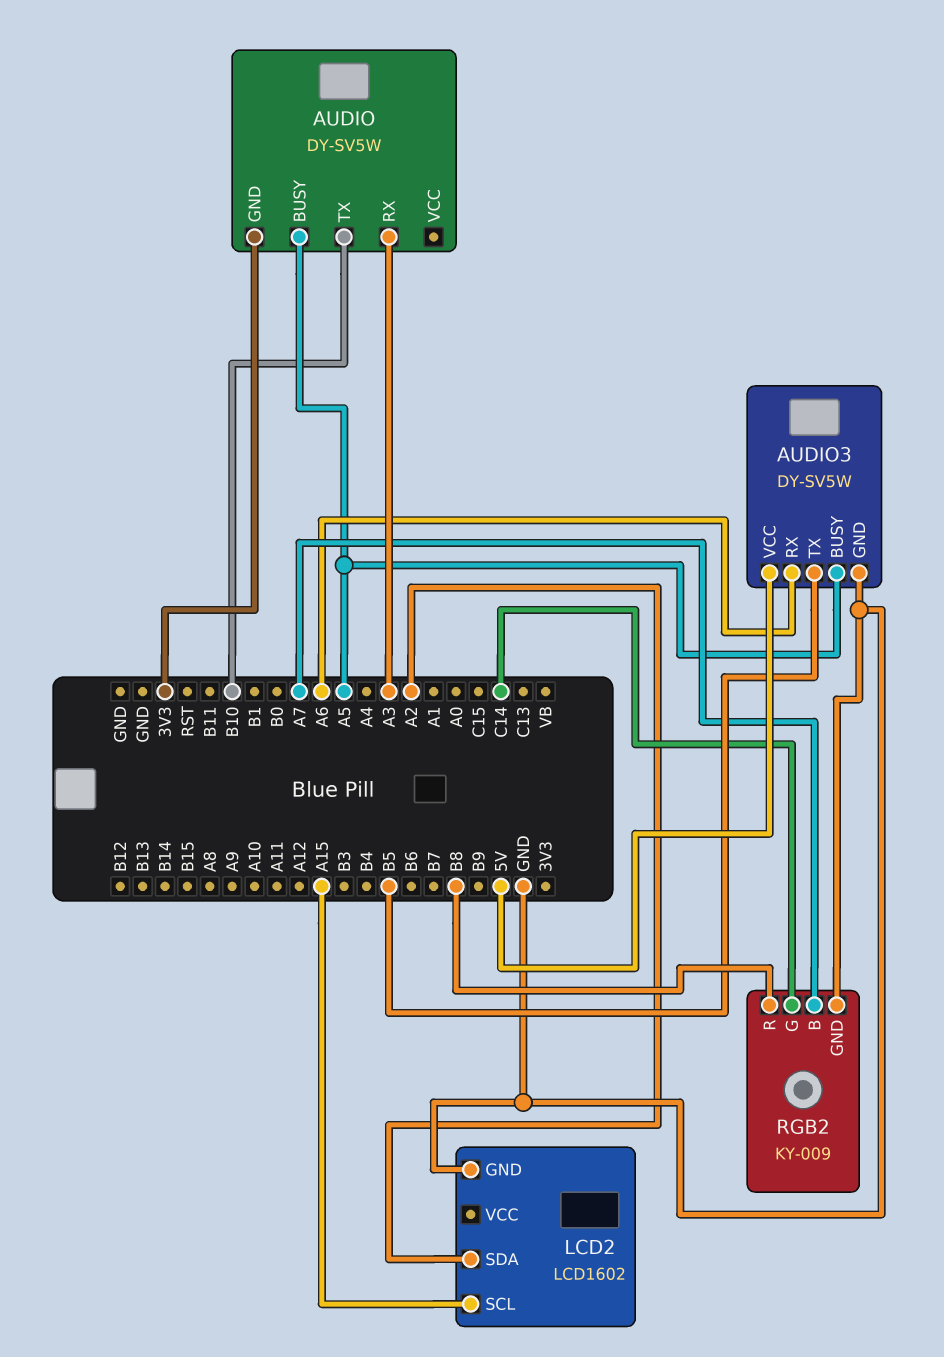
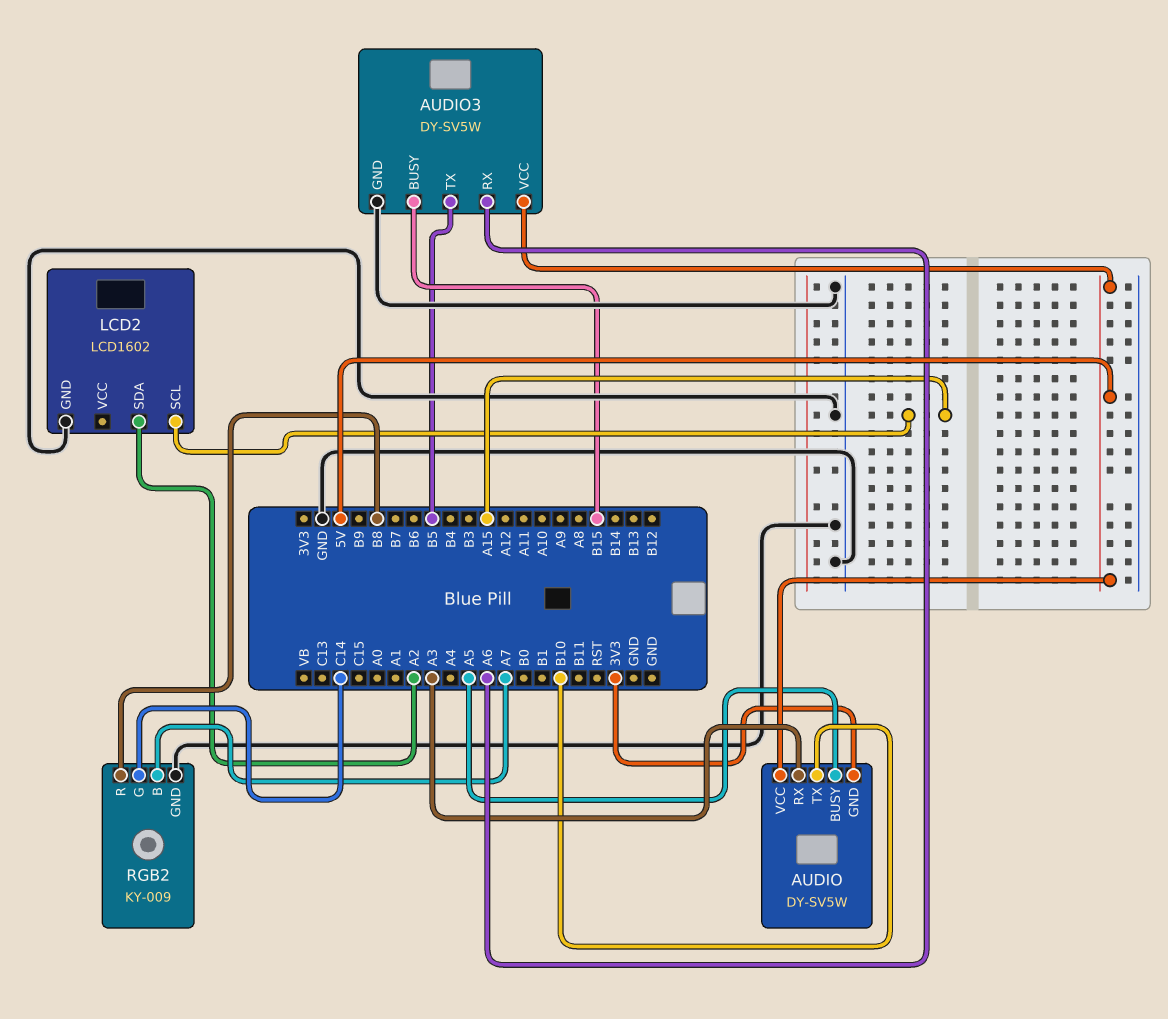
AUDIO pin VCC: none -> 5V
AUDIO3 pin BUSY: A5 -> B15

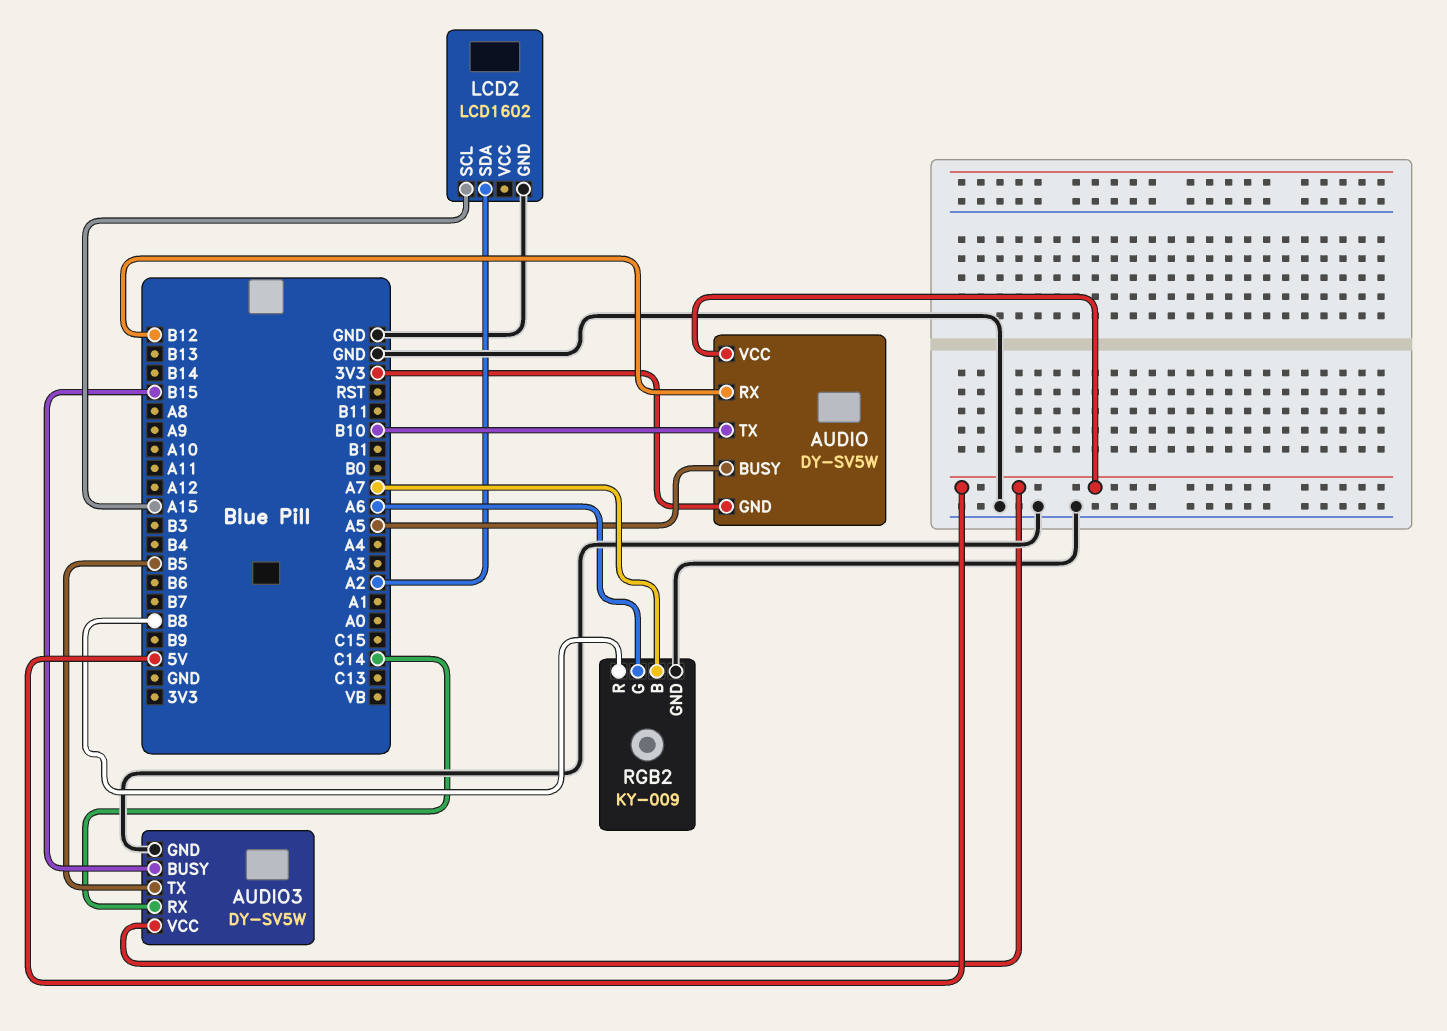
AUDIO pin RX: A3 -> B12
AUDIO3 pin RX: A6 -> C14
RGB2 pin G: C14 -> A6

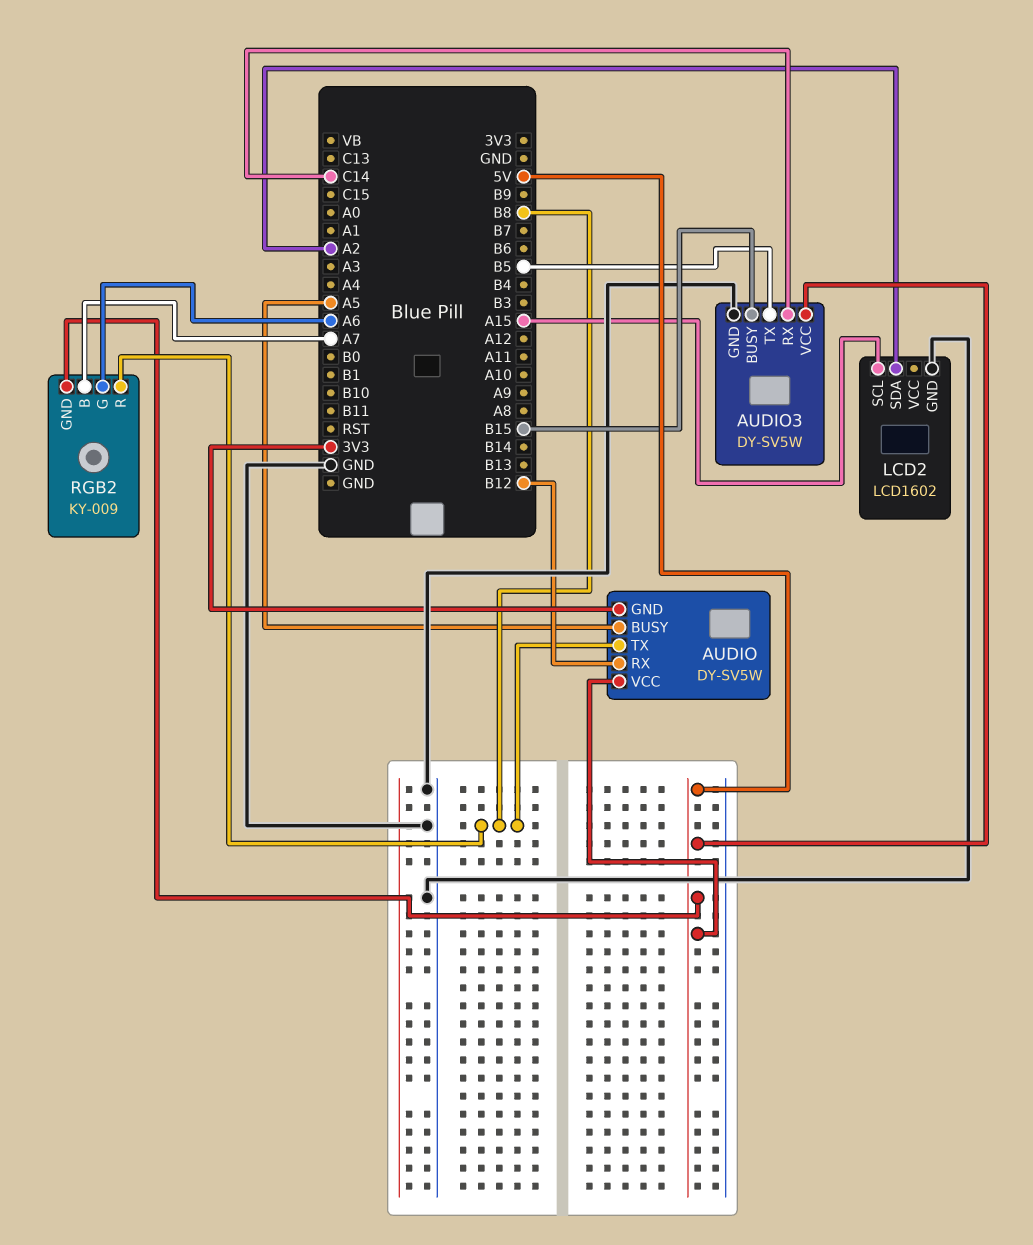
AUDIO pin TX: B10 -> B8
RGB2 pin GND: GND -> 5V

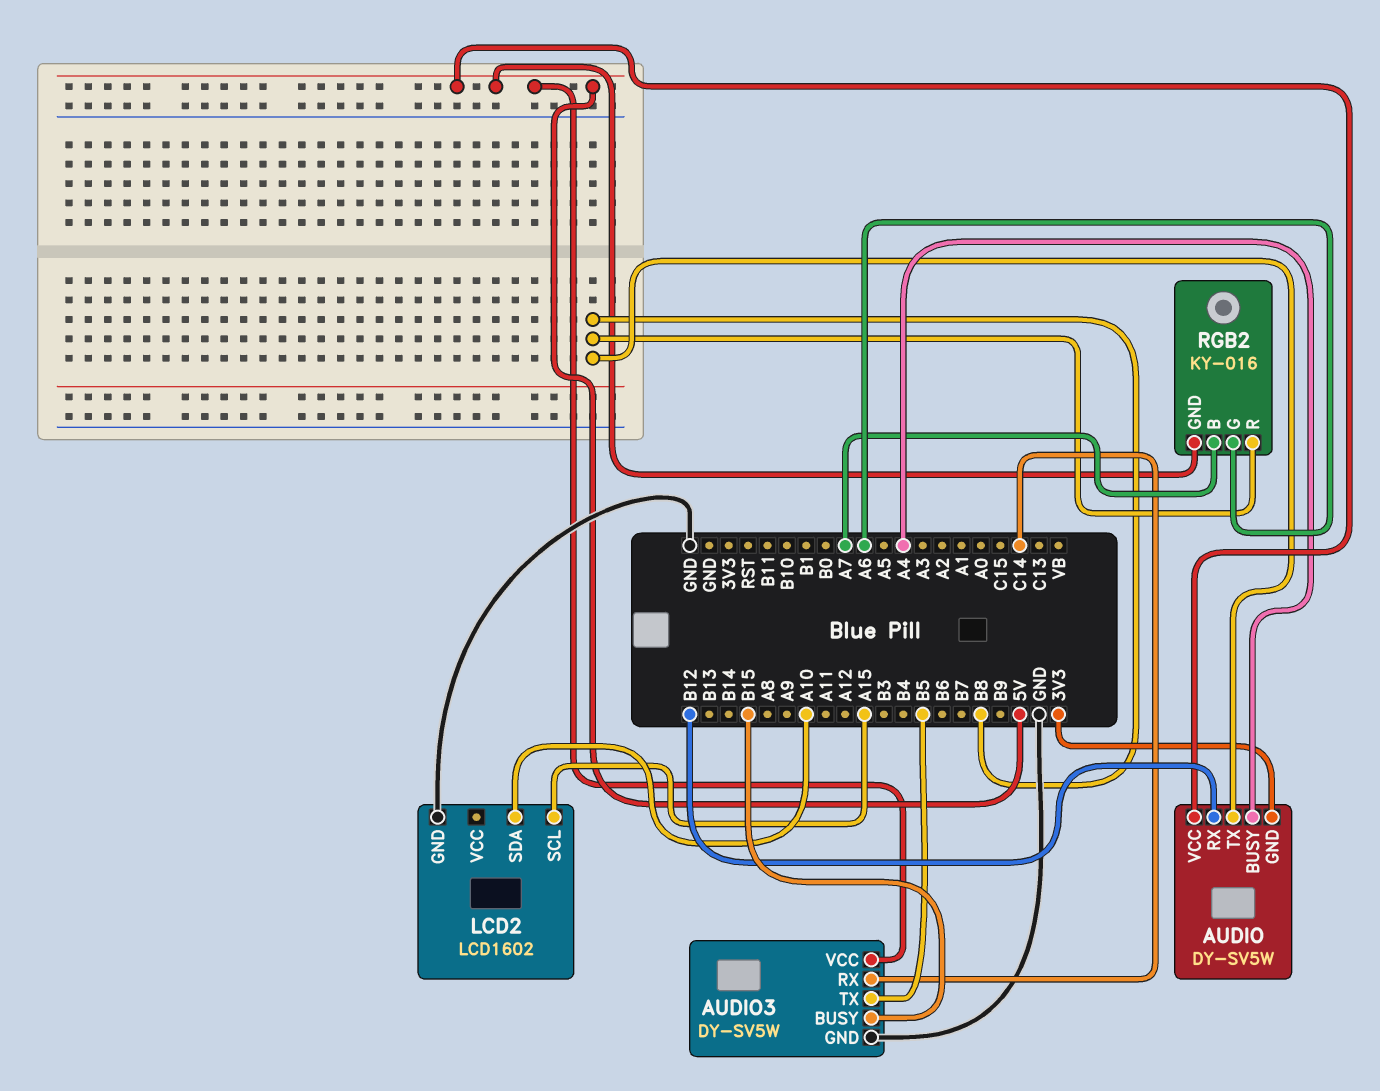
AUDIO pin BUSY: A5 -> A4
LCD2 pin SDA: A2 -> A10
RGB2: KY-009 -> KY-016

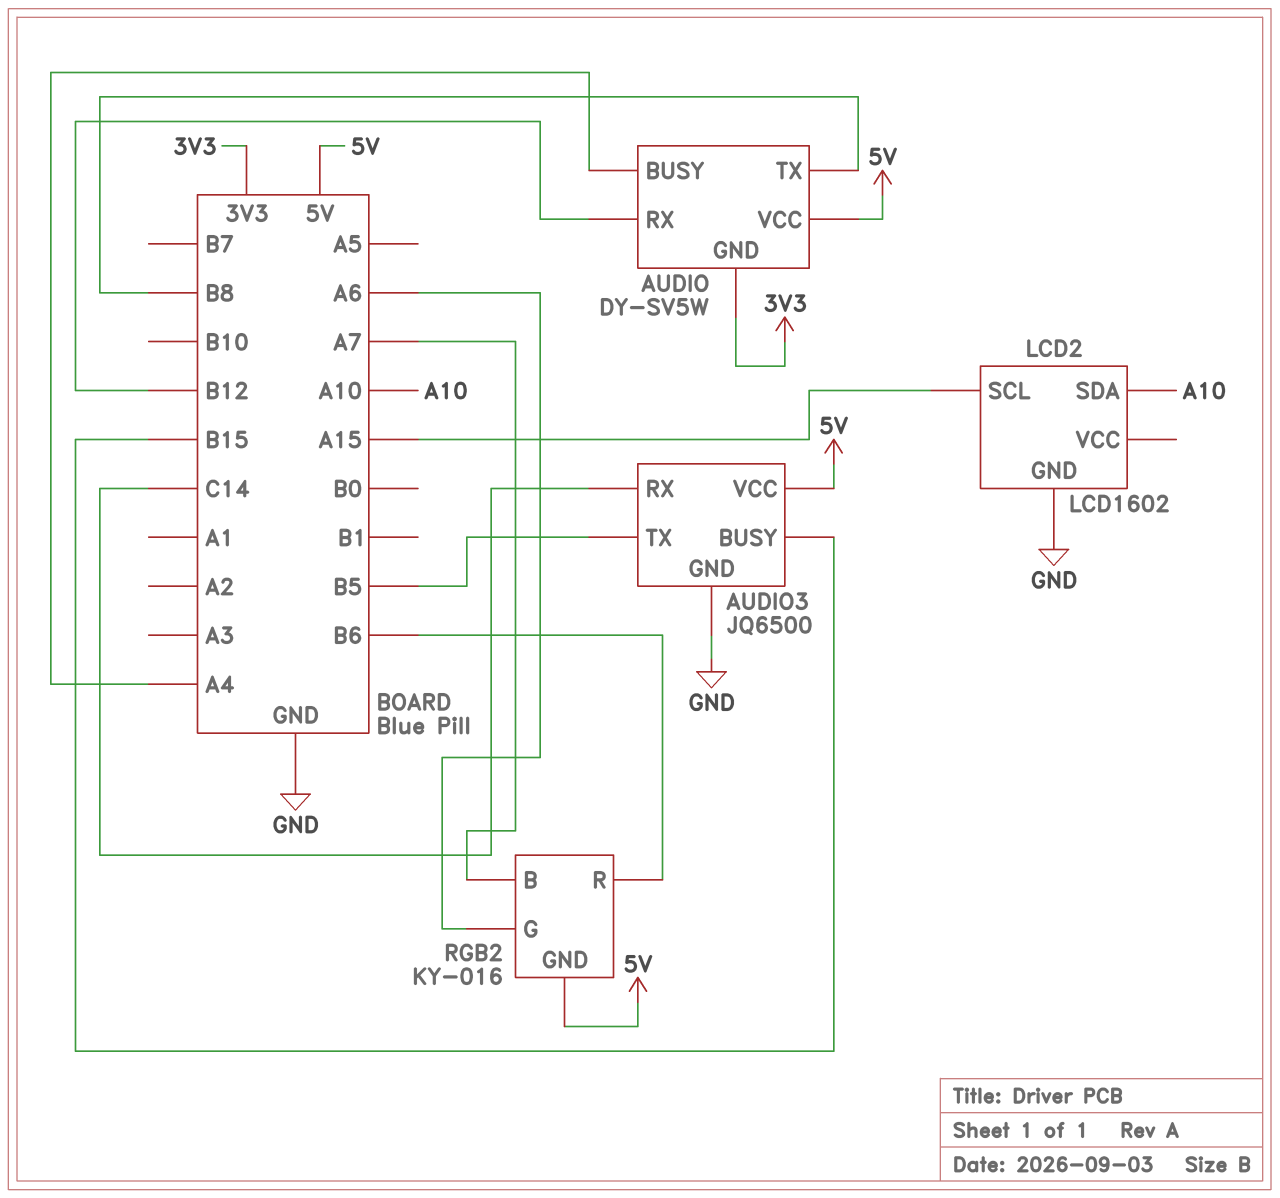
AUDIO3: DY-SV5W -> JQ6500
RGB2 pin R: B8 -> B6

